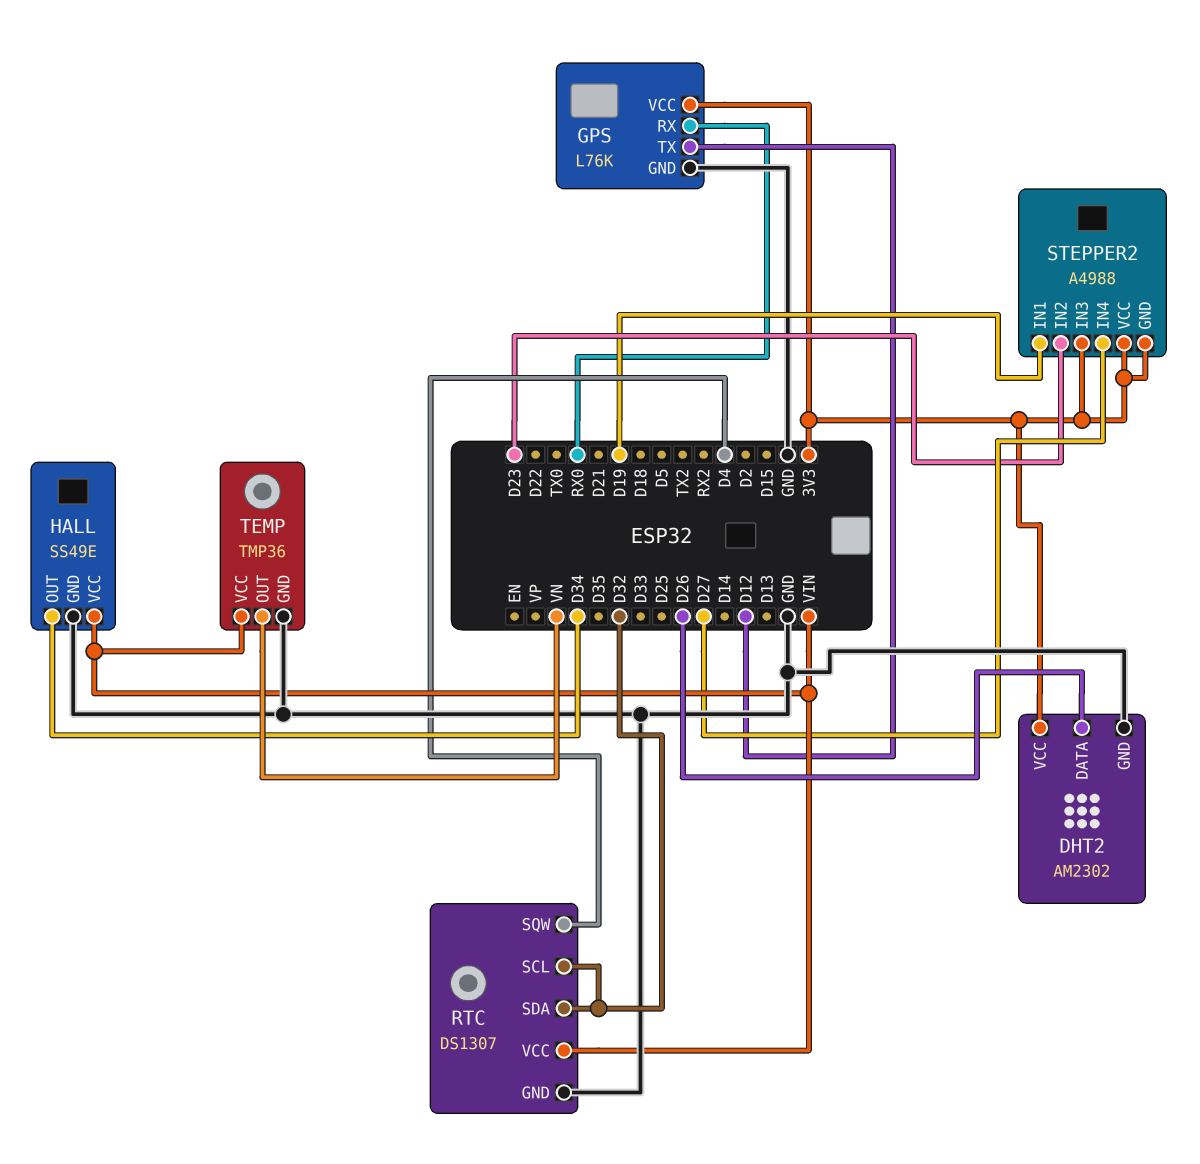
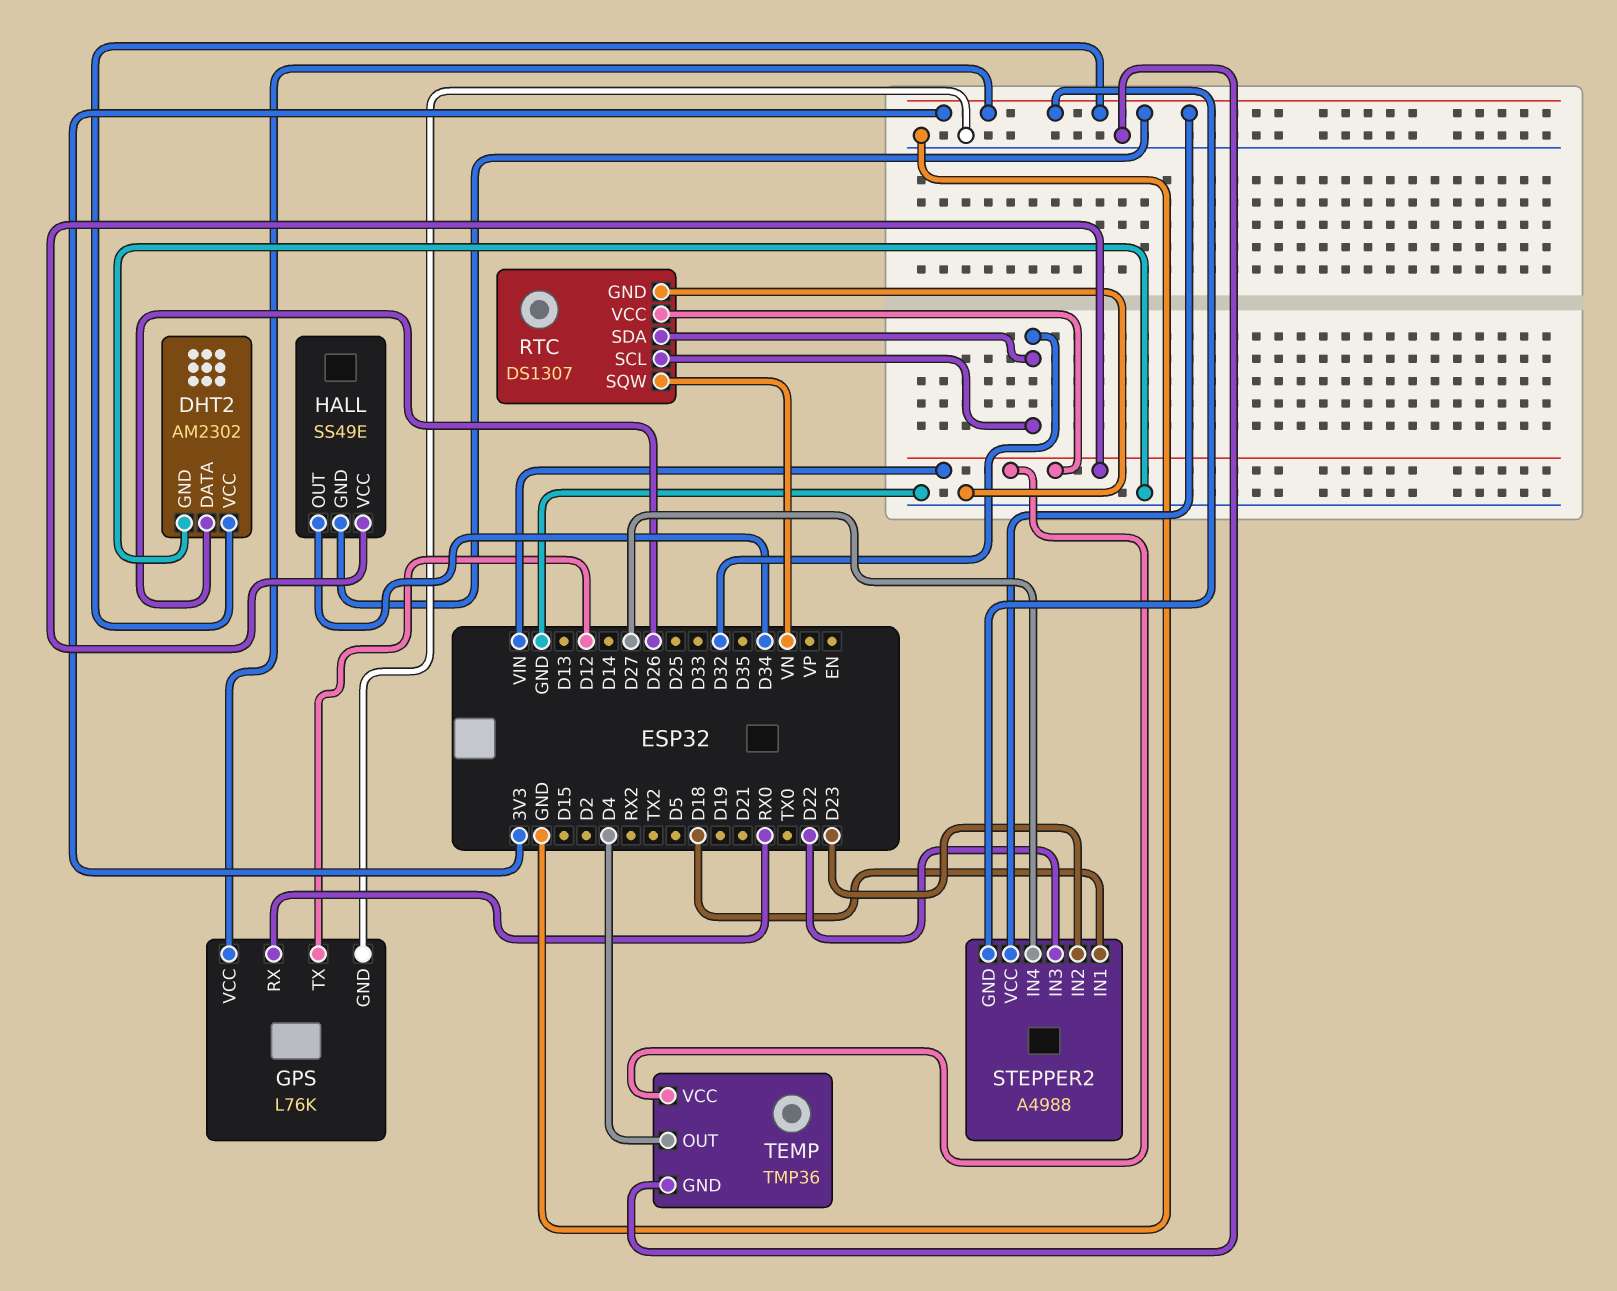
HALL pin GND: GND -> 3V3
RTC pin SQW: D4 -> VN
STEPPER2 pin IN1: D19 -> D18
STEPPER2 pin IN3: 3V3 -> D22
TEMP pin OUT: VN -> D4

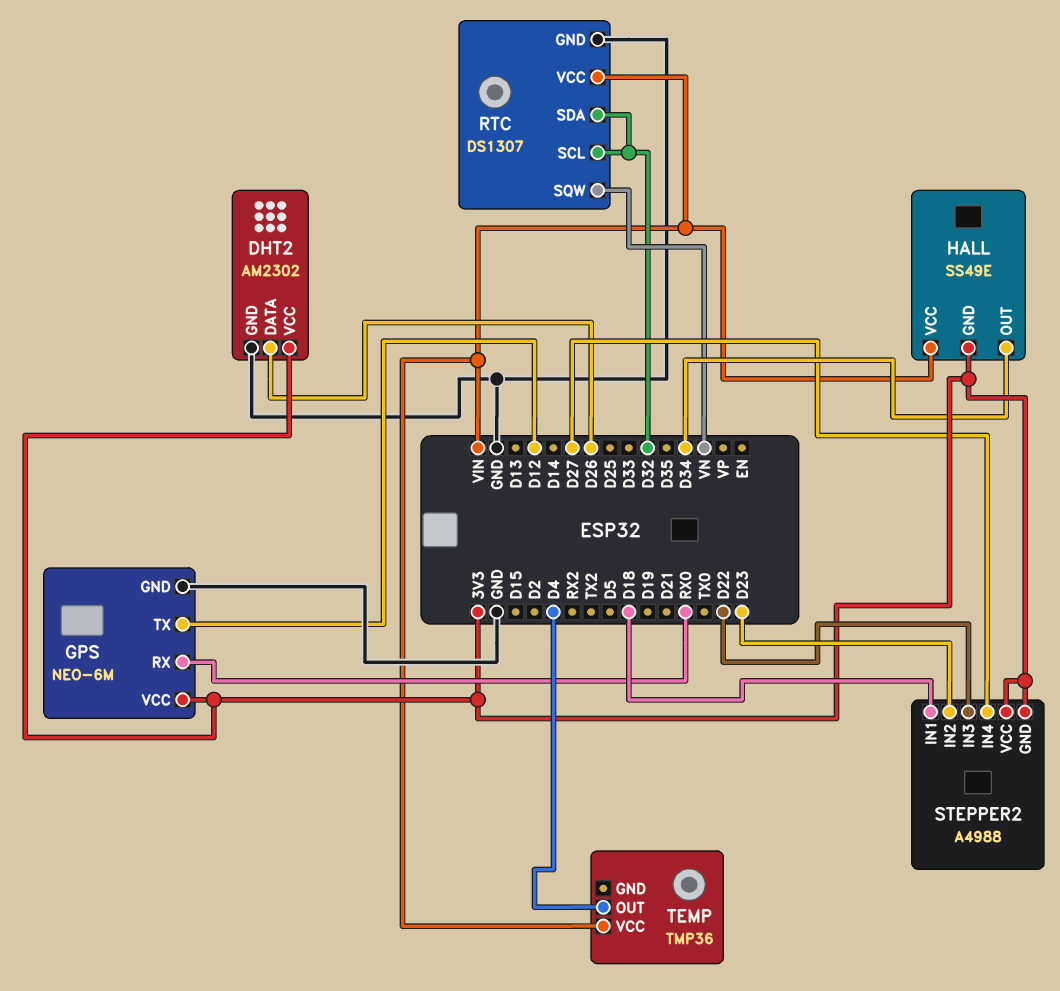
GPS: L76K -> NEO-6M
TEMP pin GND: GND -> none

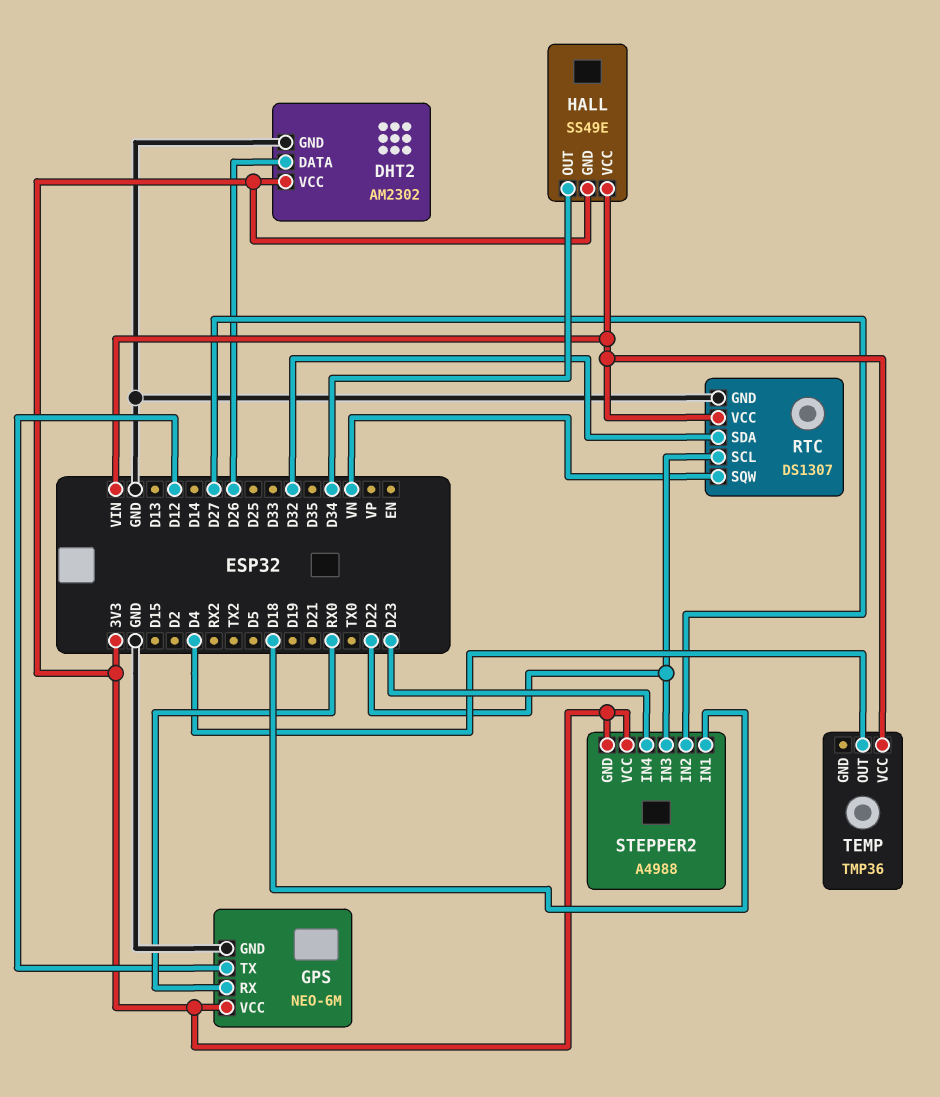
RTC pin SCL: D32 -> D22
STEPPER2 pin IN2: D23 -> D27
STEPPER2 pin IN4: D27 -> D23

